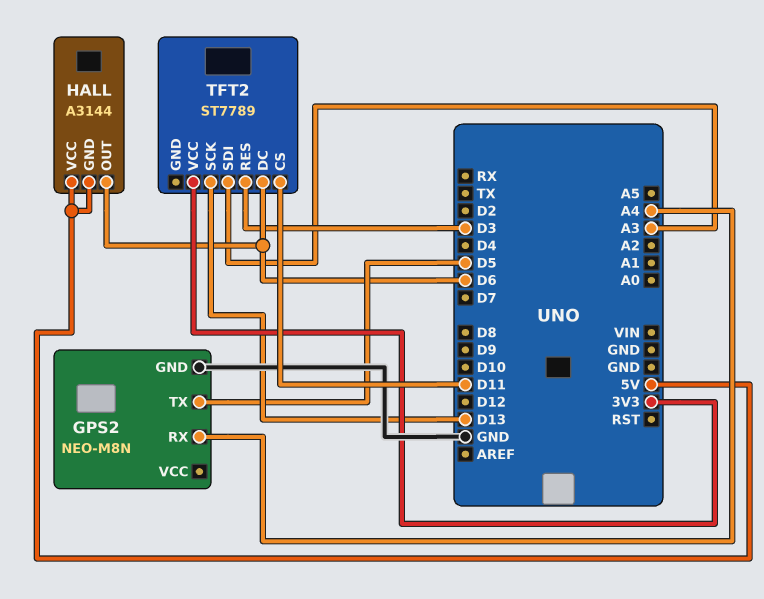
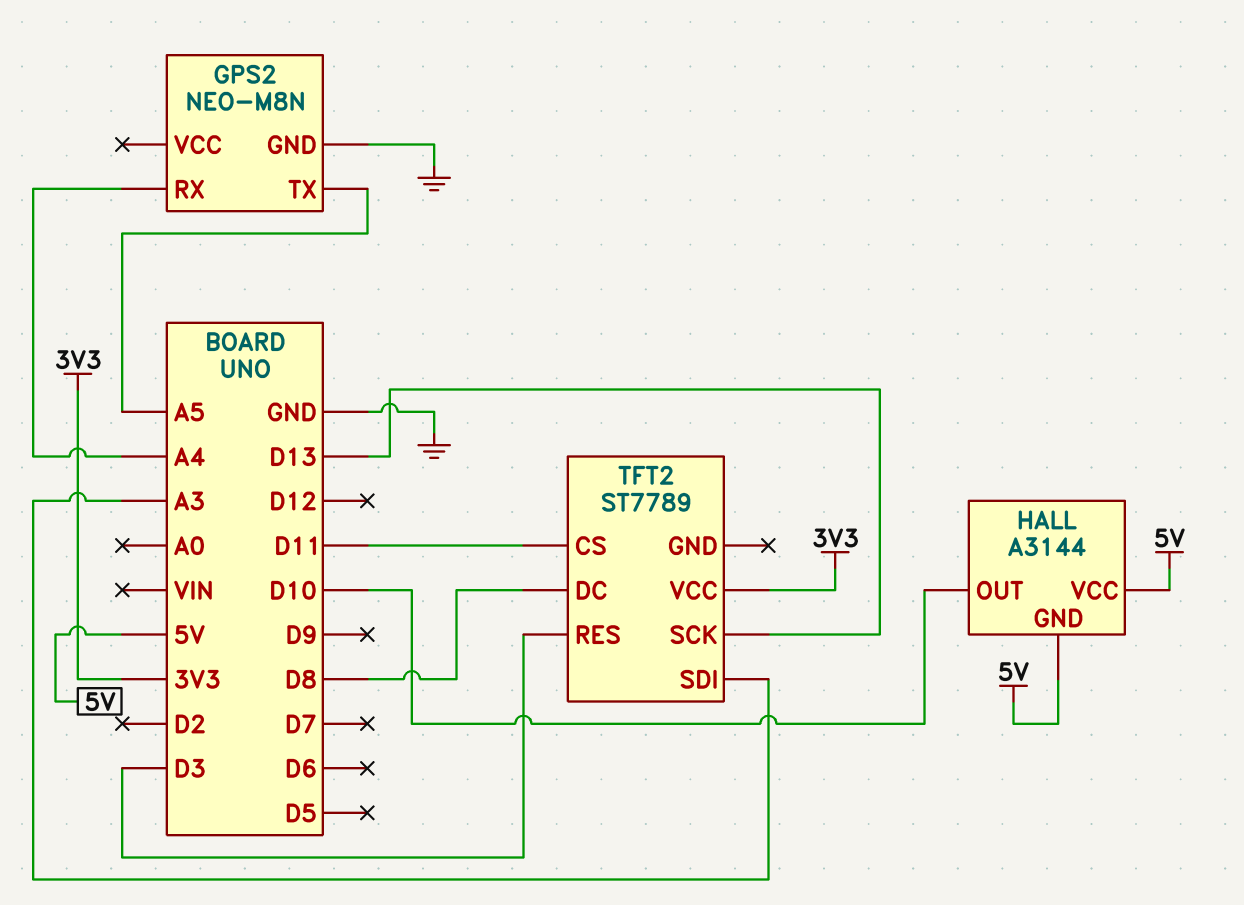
GPS2 pin TX: D5 -> A5
HALL pin OUT: D6 -> D10
TFT2 pin DC: D6 -> D8

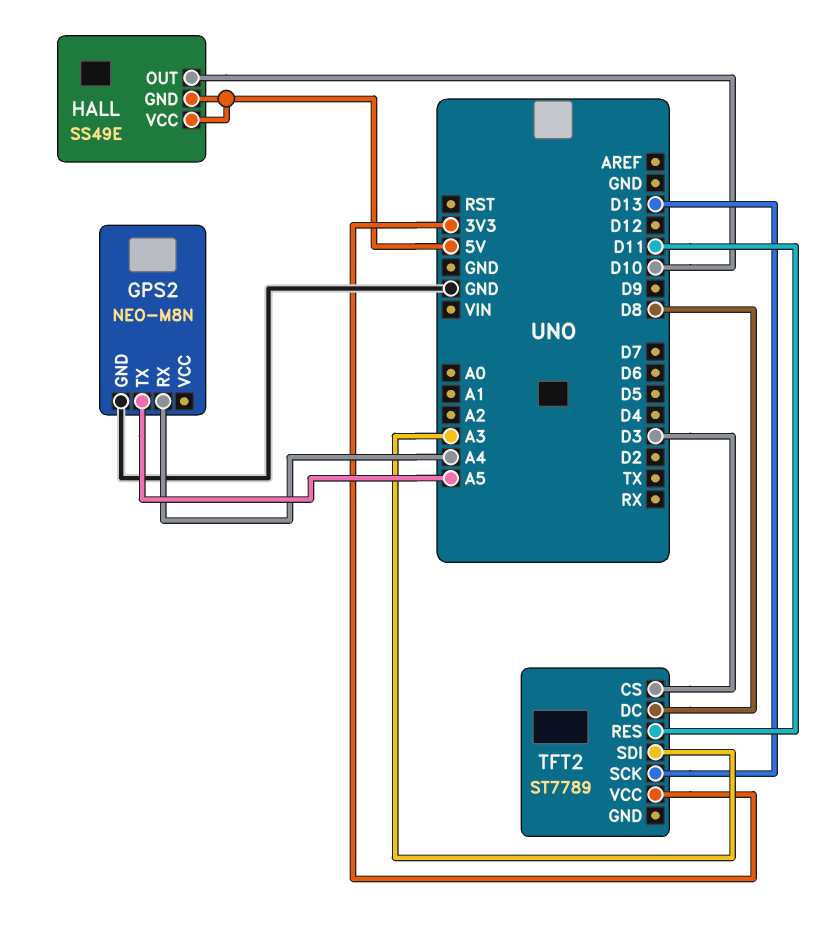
HALL: A3144 -> SS49E
TFT2 pin CS: D11 -> D3
TFT2 pin RES: D3 -> D11

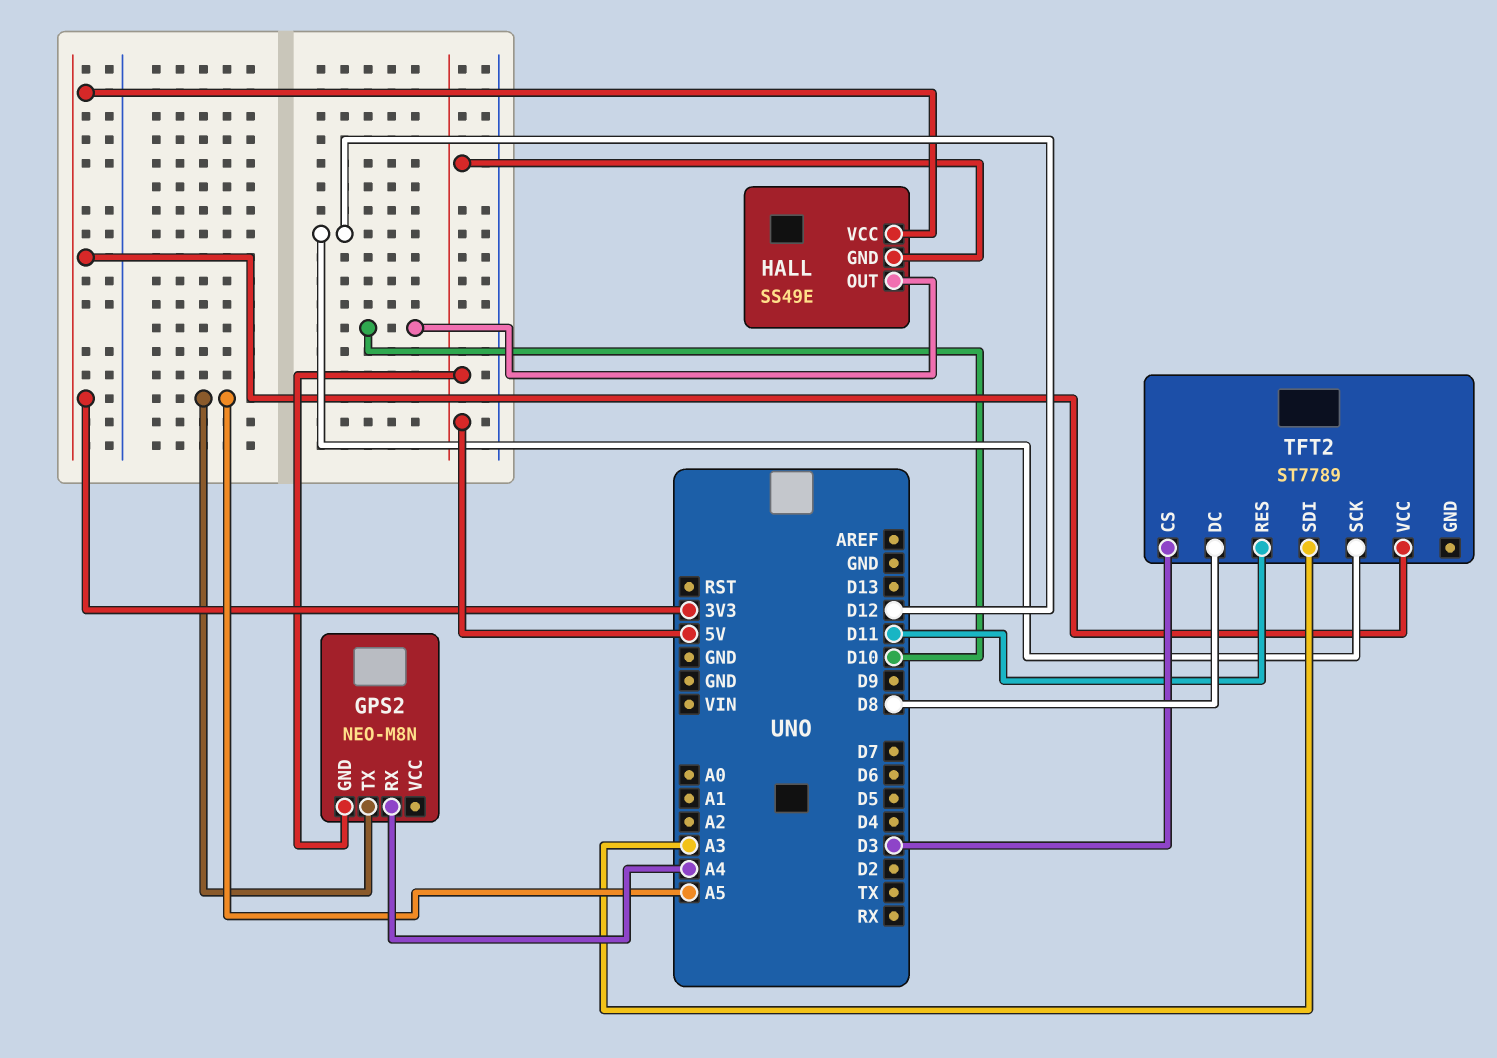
GPS2 pin GND: GND -> 5V
HALL pin VCC: 5V -> 3V3
TFT2 pin SCK: D13 -> D12

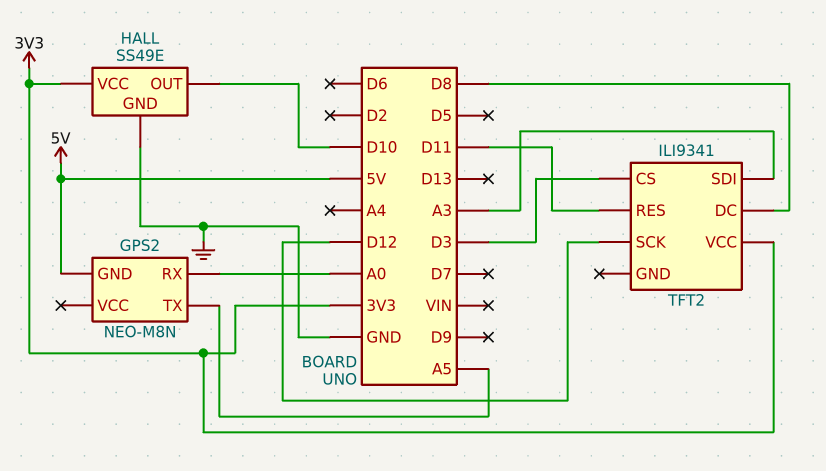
GPS2 pin RX: A4 -> A0
HALL pin GND: 5V -> GND
TFT2: ST7789 -> ILI9341

